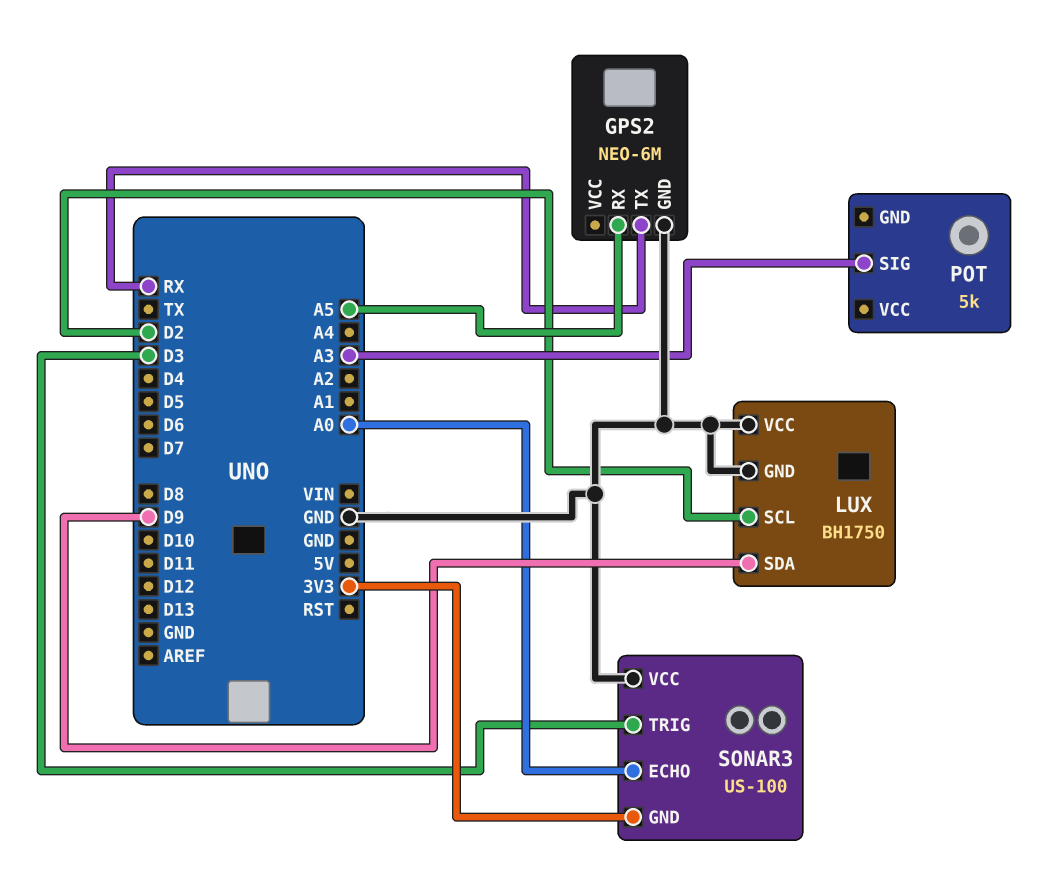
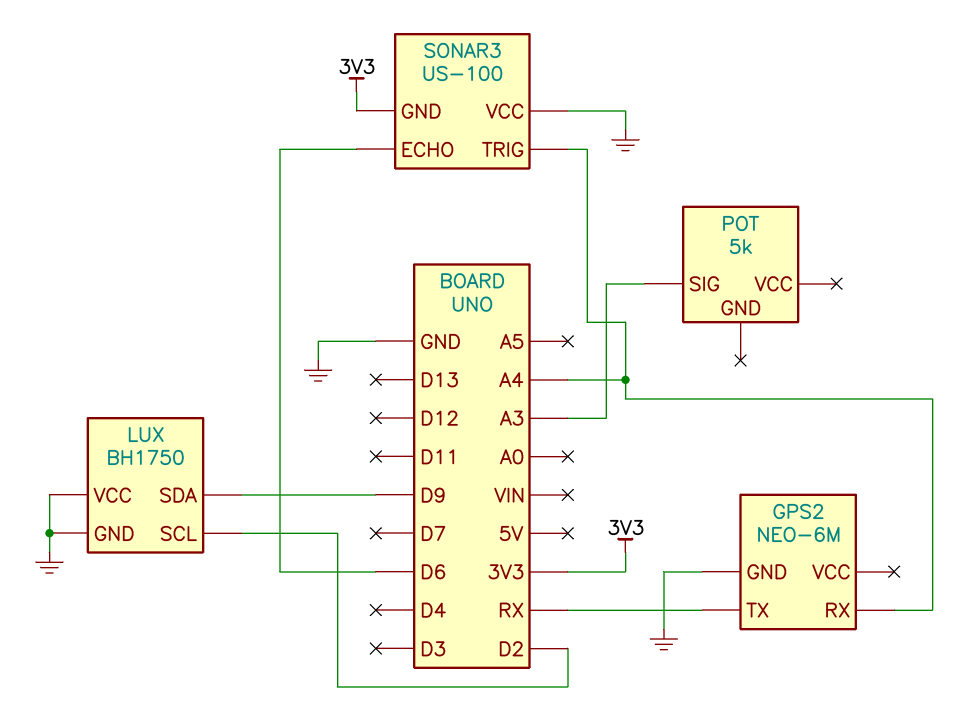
GPS2 pin RX: A5 -> A4
SONAR3 pin ECHO: A0 -> D6
SONAR3 pin TRIG: D3 -> A4

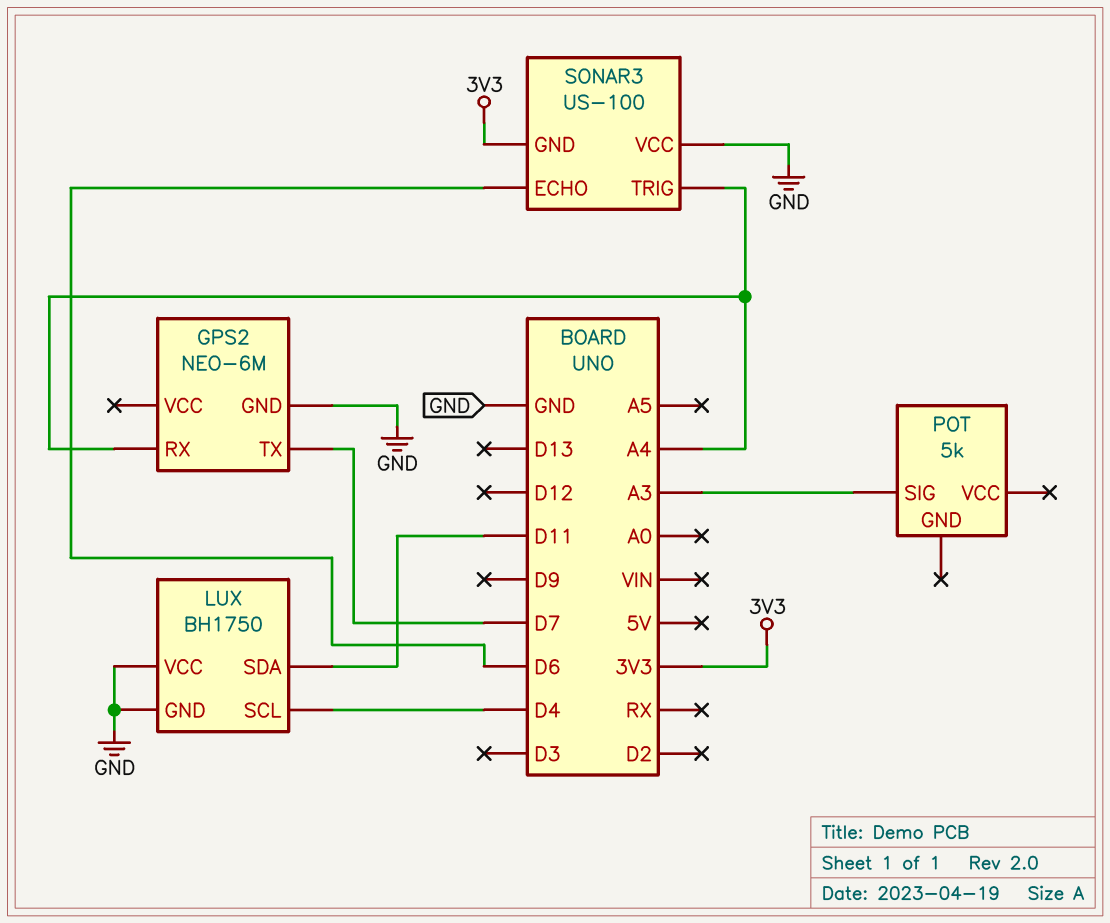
GPS2 pin TX: RX -> D7
LUX pin SCL: D2 -> D4
LUX pin SDA: D9 -> D11

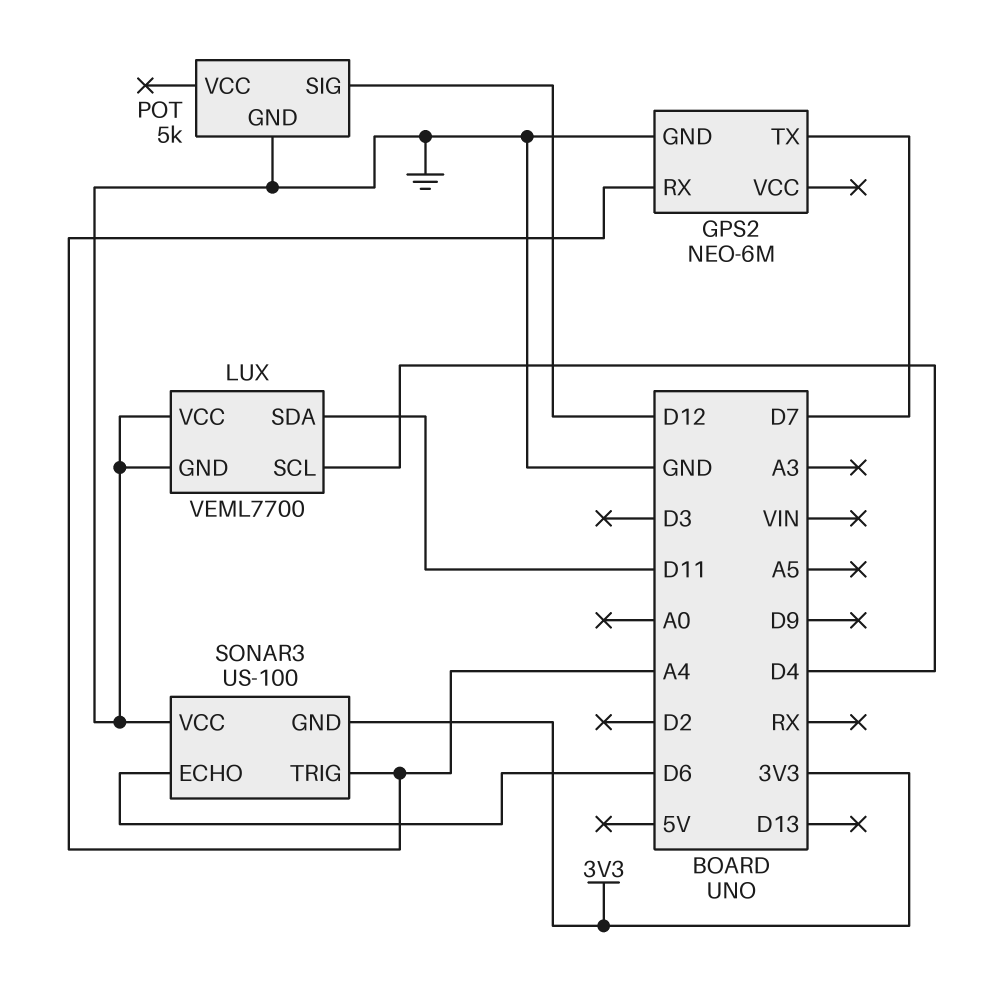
LUX: BH1750 -> VEML7700
POT pin GND: none -> GND
POT pin SIG: A3 -> D12

